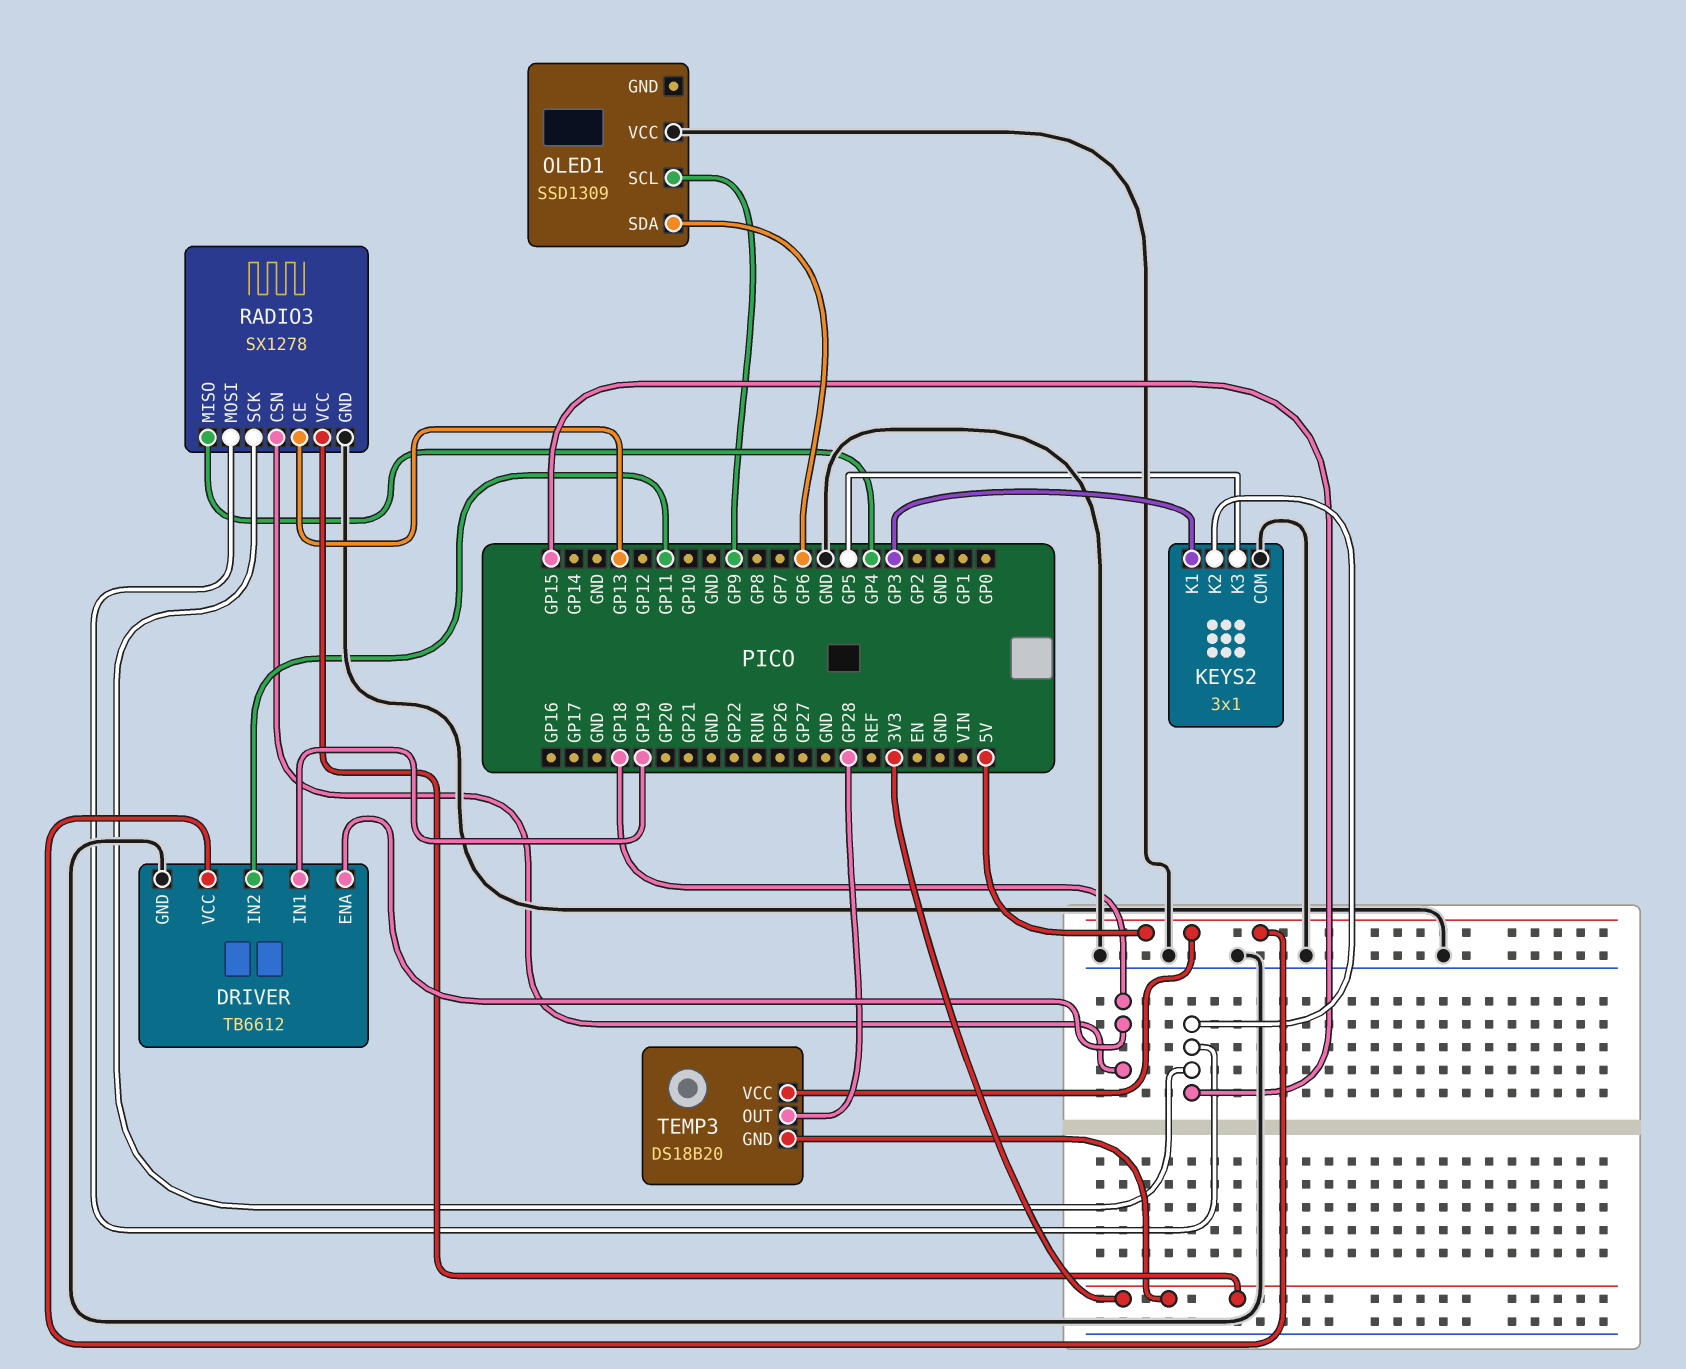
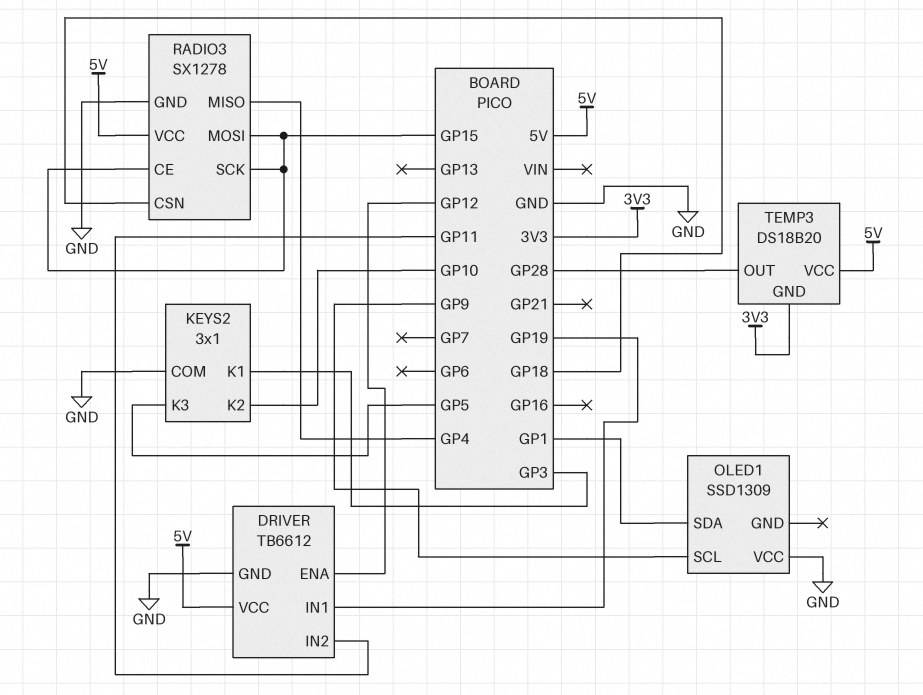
DRIVER pin ENA: GP18 -> GP12
KEYS2 pin K2: GP15 -> GP10
OLED1 pin SDA: GP6 -> GP1
RADIO3 pin CE: GP13 -> GP15
RADIO3 pin VCC: 3V3 -> 5V

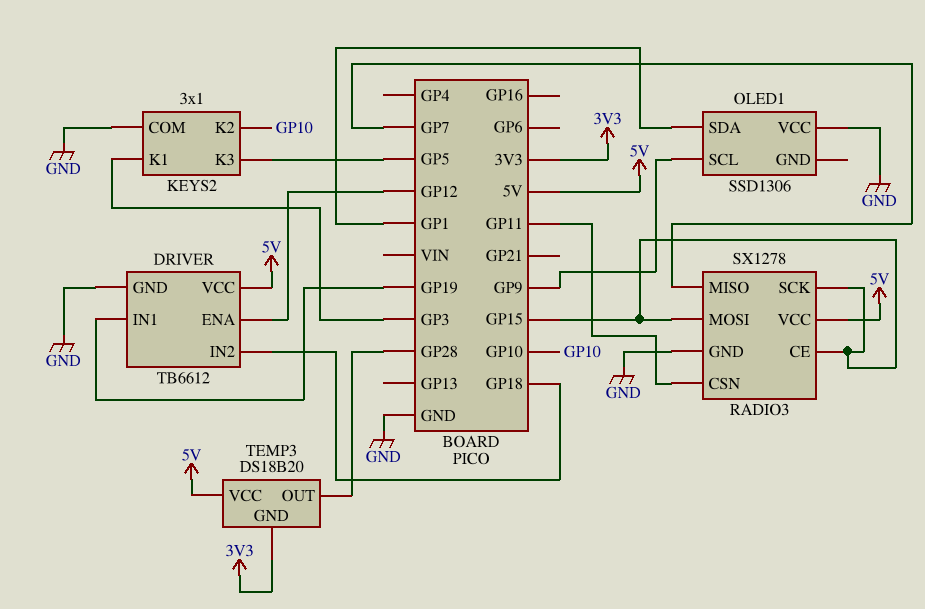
DRIVER pin IN2: GP11 -> GP18
OLED1: SSD1309 -> SSD1306
RADIO3 pin CSN: GP18 -> GP11
RADIO3 pin MISO: GP4 -> GP7

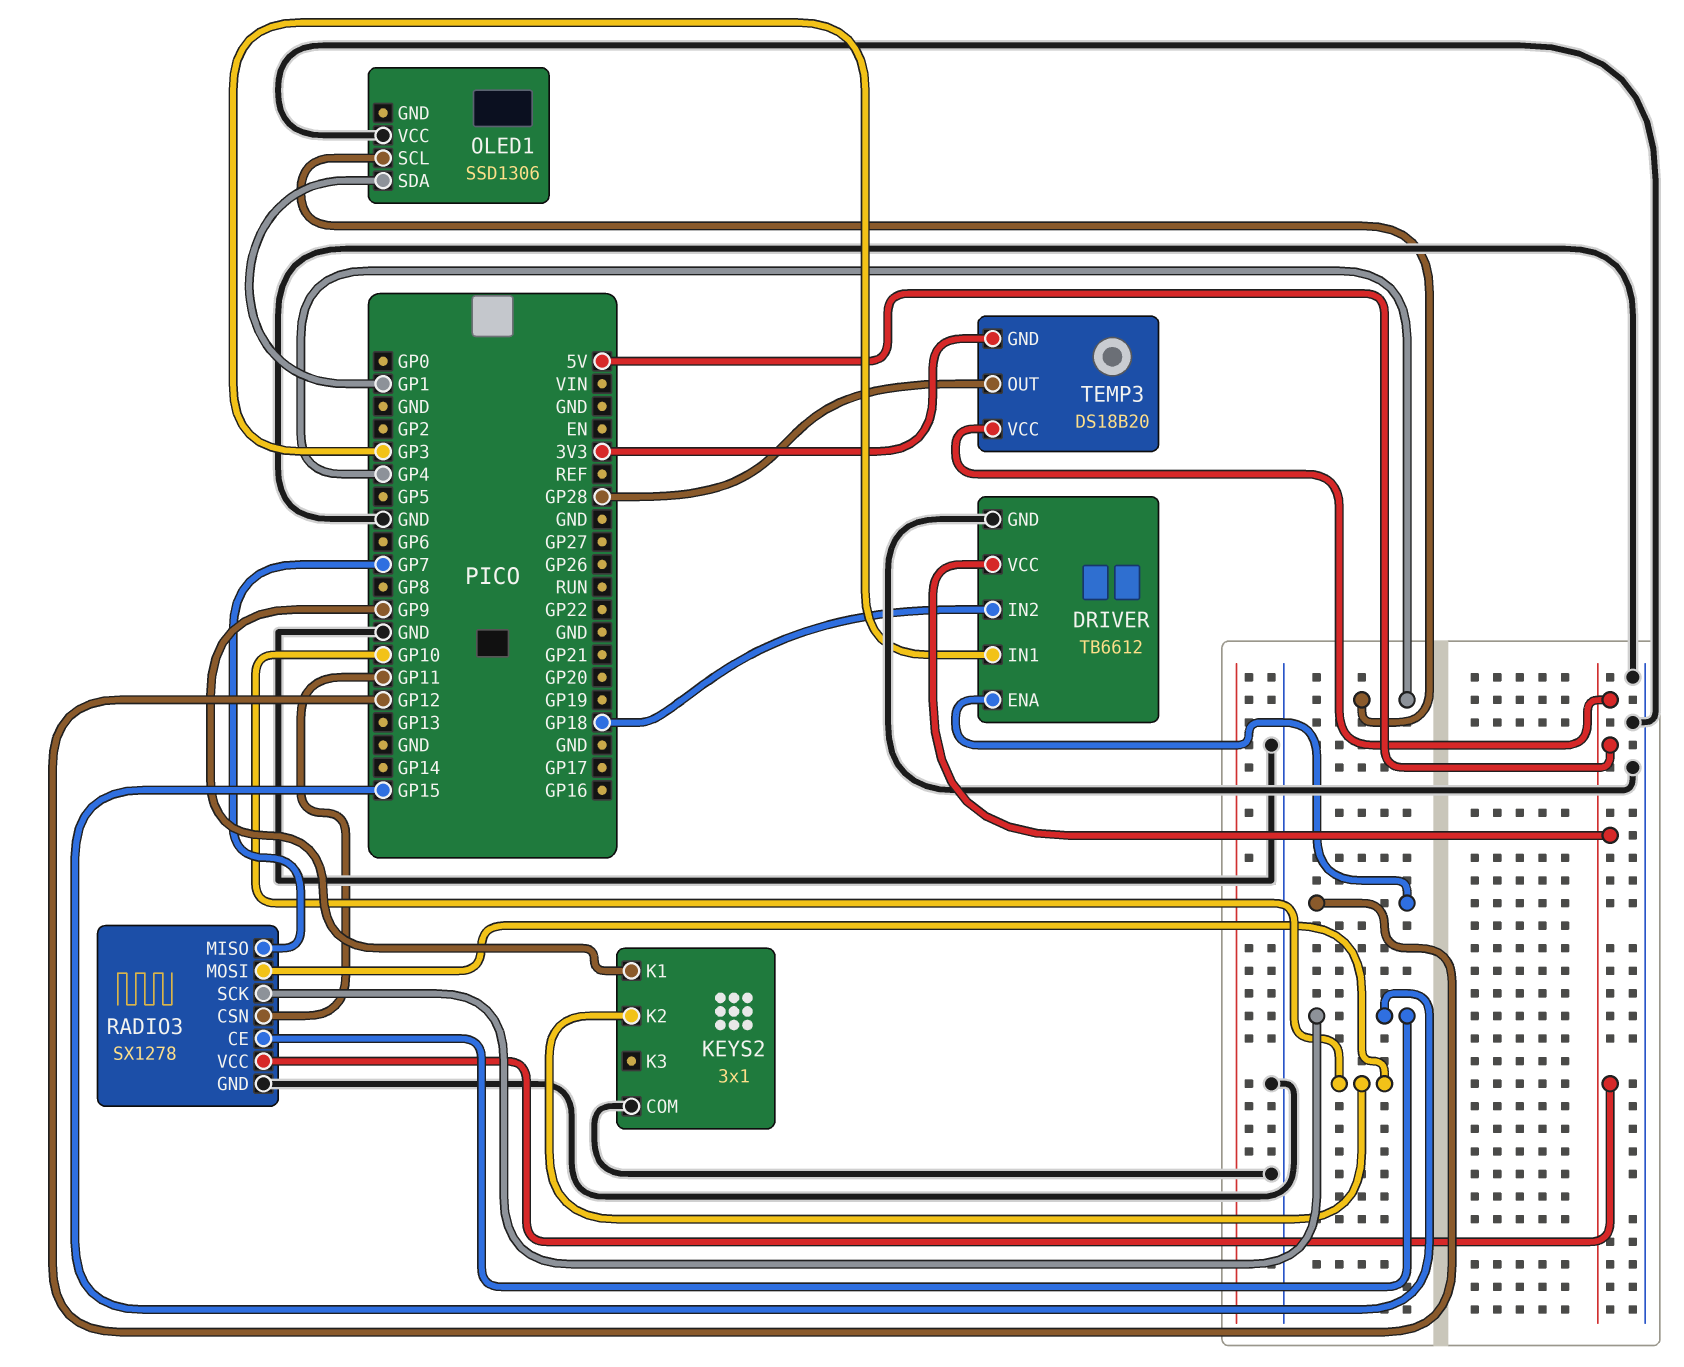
DRIVER pin IN1: GP19 -> GP3
KEYS2 pin K1: GP3 -> GP9
KEYS2 pin K3: GP5 -> none
OLED1 pin SCL: GP9 -> GP4
RADIO3 pin MOSI: GP15 -> GP10

